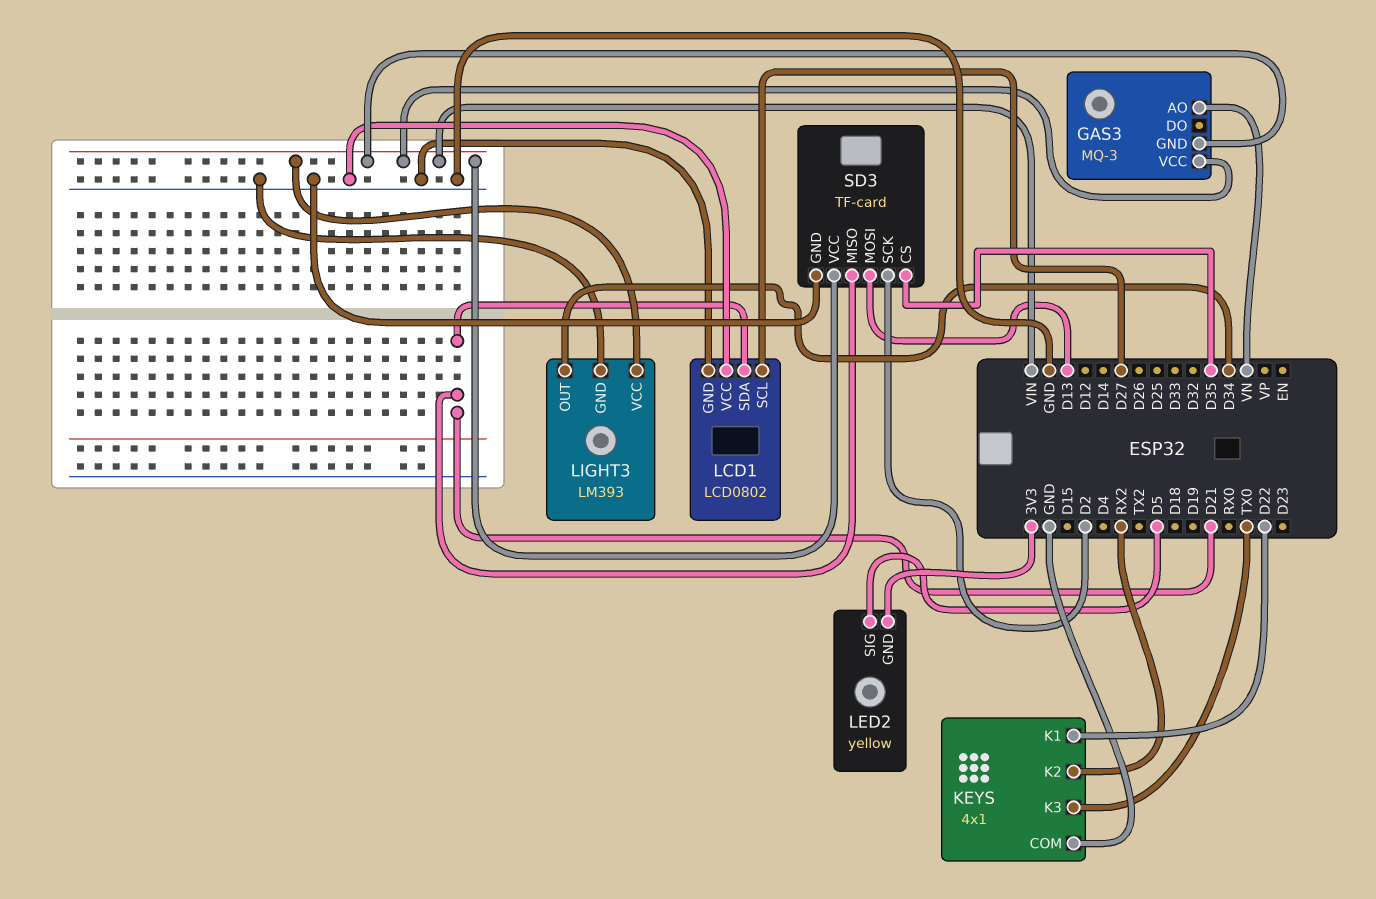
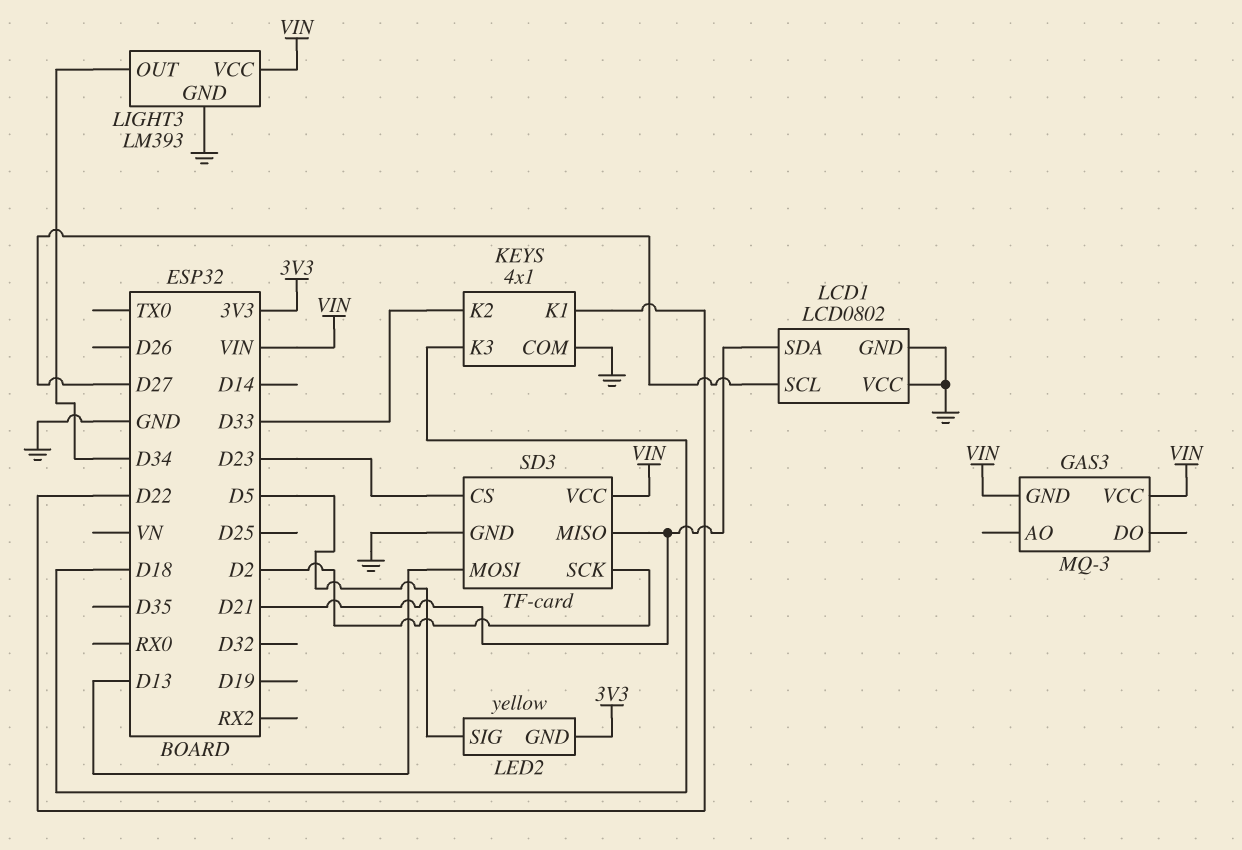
GAS3 pin AO: VN -> none
KEYS pin K2: RX2 -> D33
KEYS pin K3: TX0 -> D18
SD3 pin CS: D35 -> D23

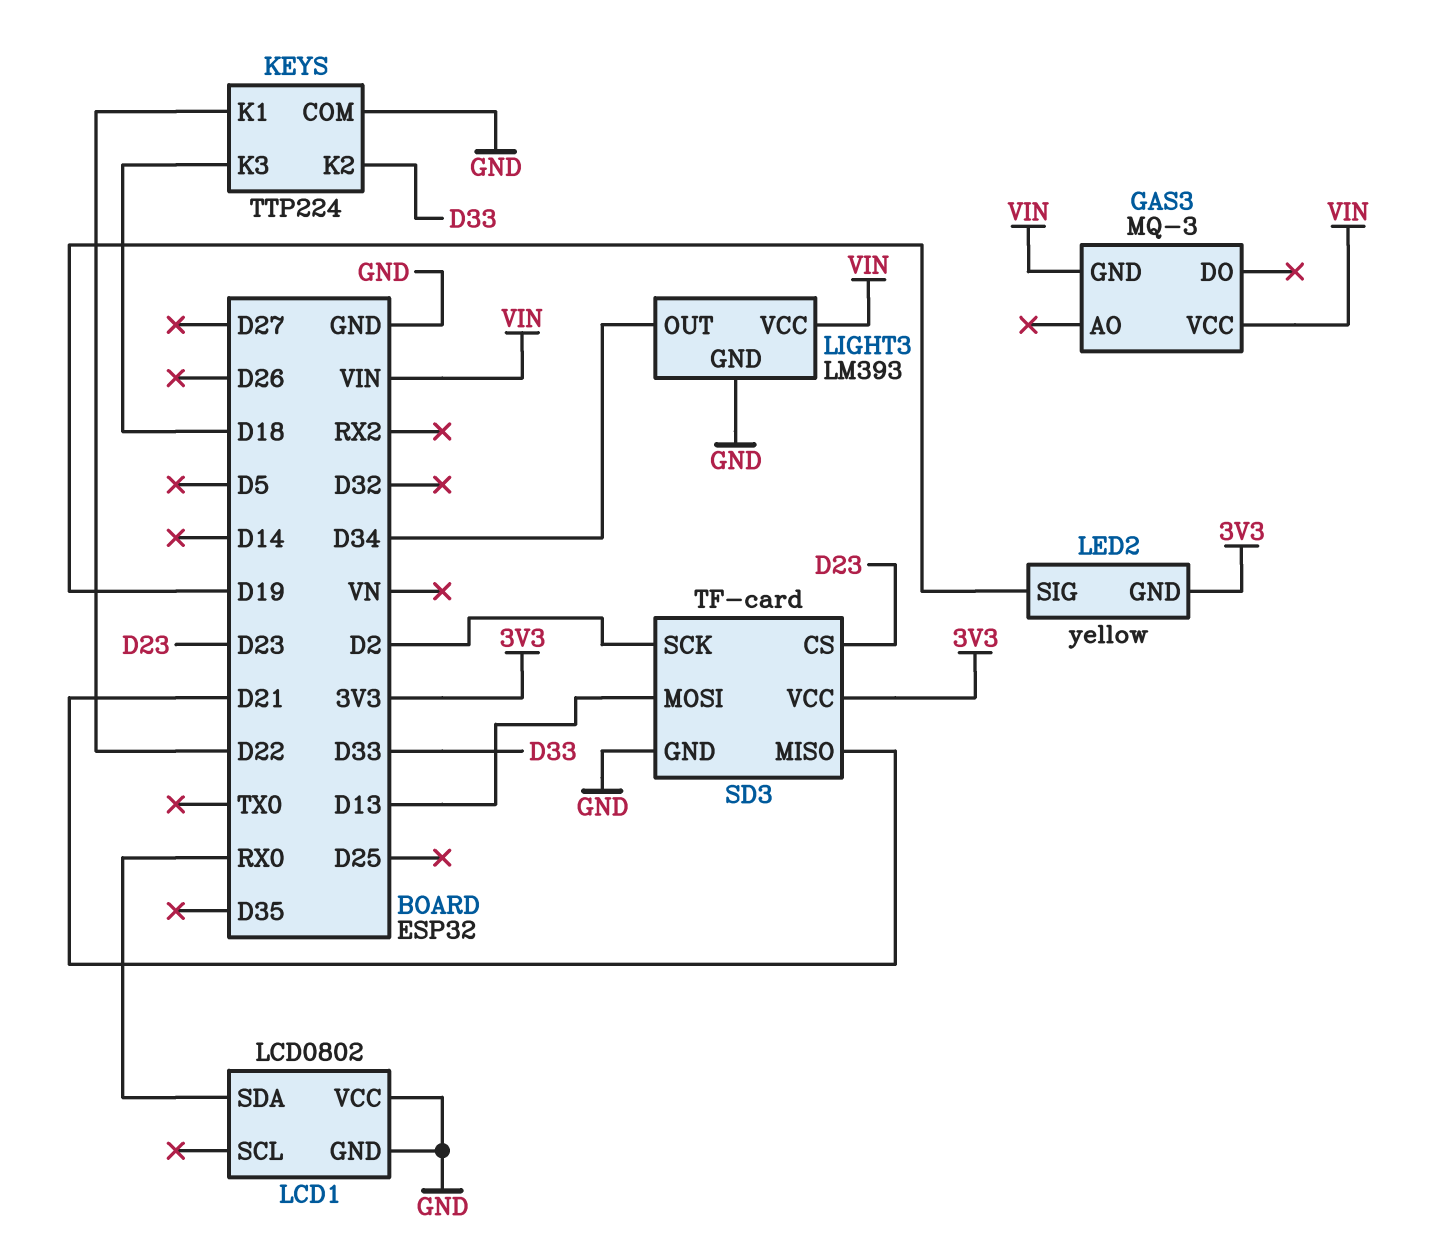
KEYS: 4x1 -> TTP224
LCD1 pin SCL: D27 -> none
LCD1 pin SDA: D21 -> RX0
LED2 pin SIG: D5 -> D19
SD3 pin VCC: VIN -> 3V3

